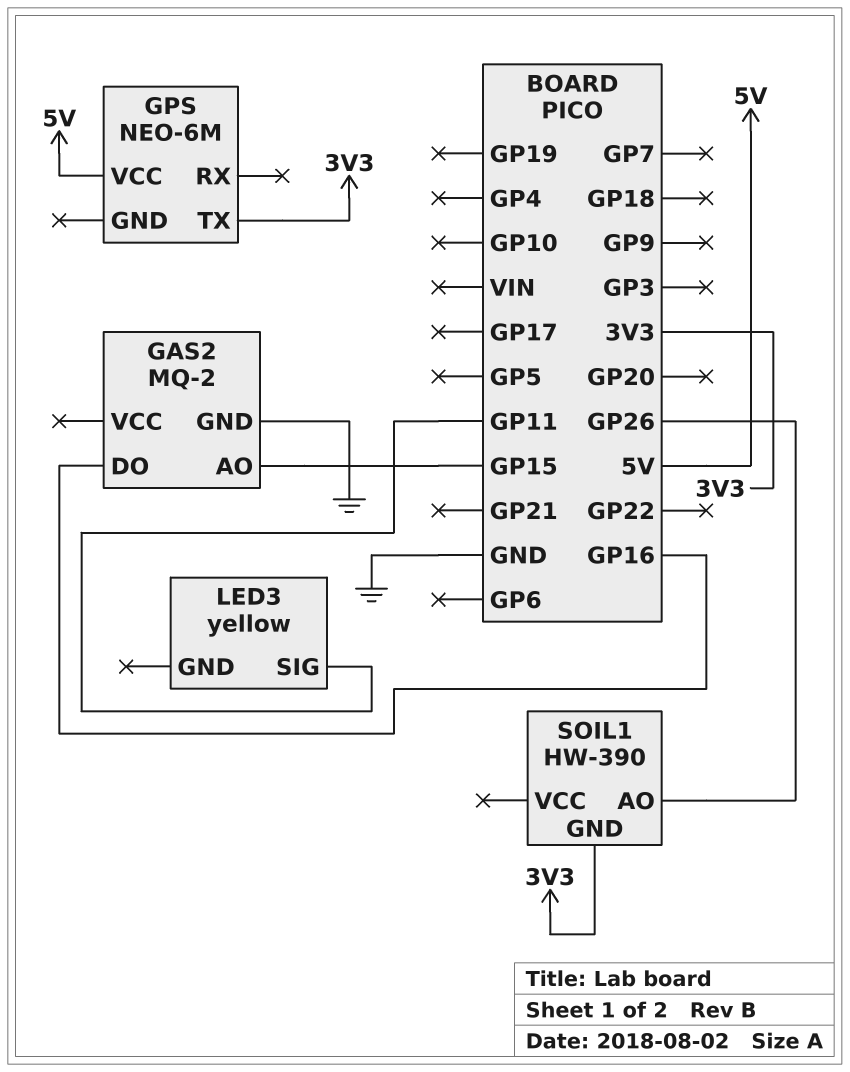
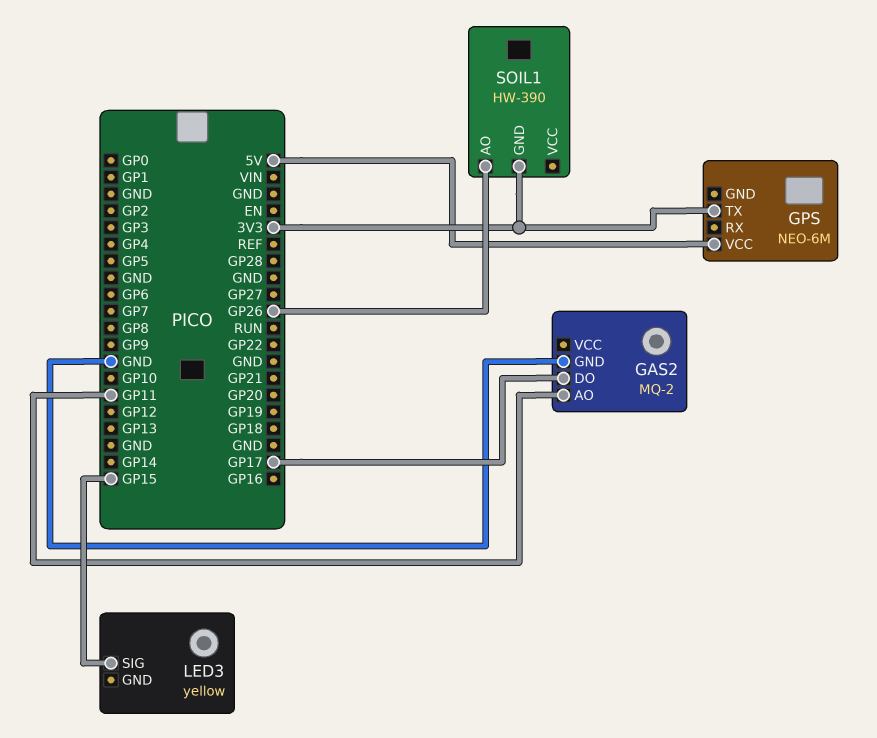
GAS2 pin AO: GP15 -> GP11
GAS2 pin DO: GP16 -> GP17
LED3 pin SIG: GP11 -> GP15

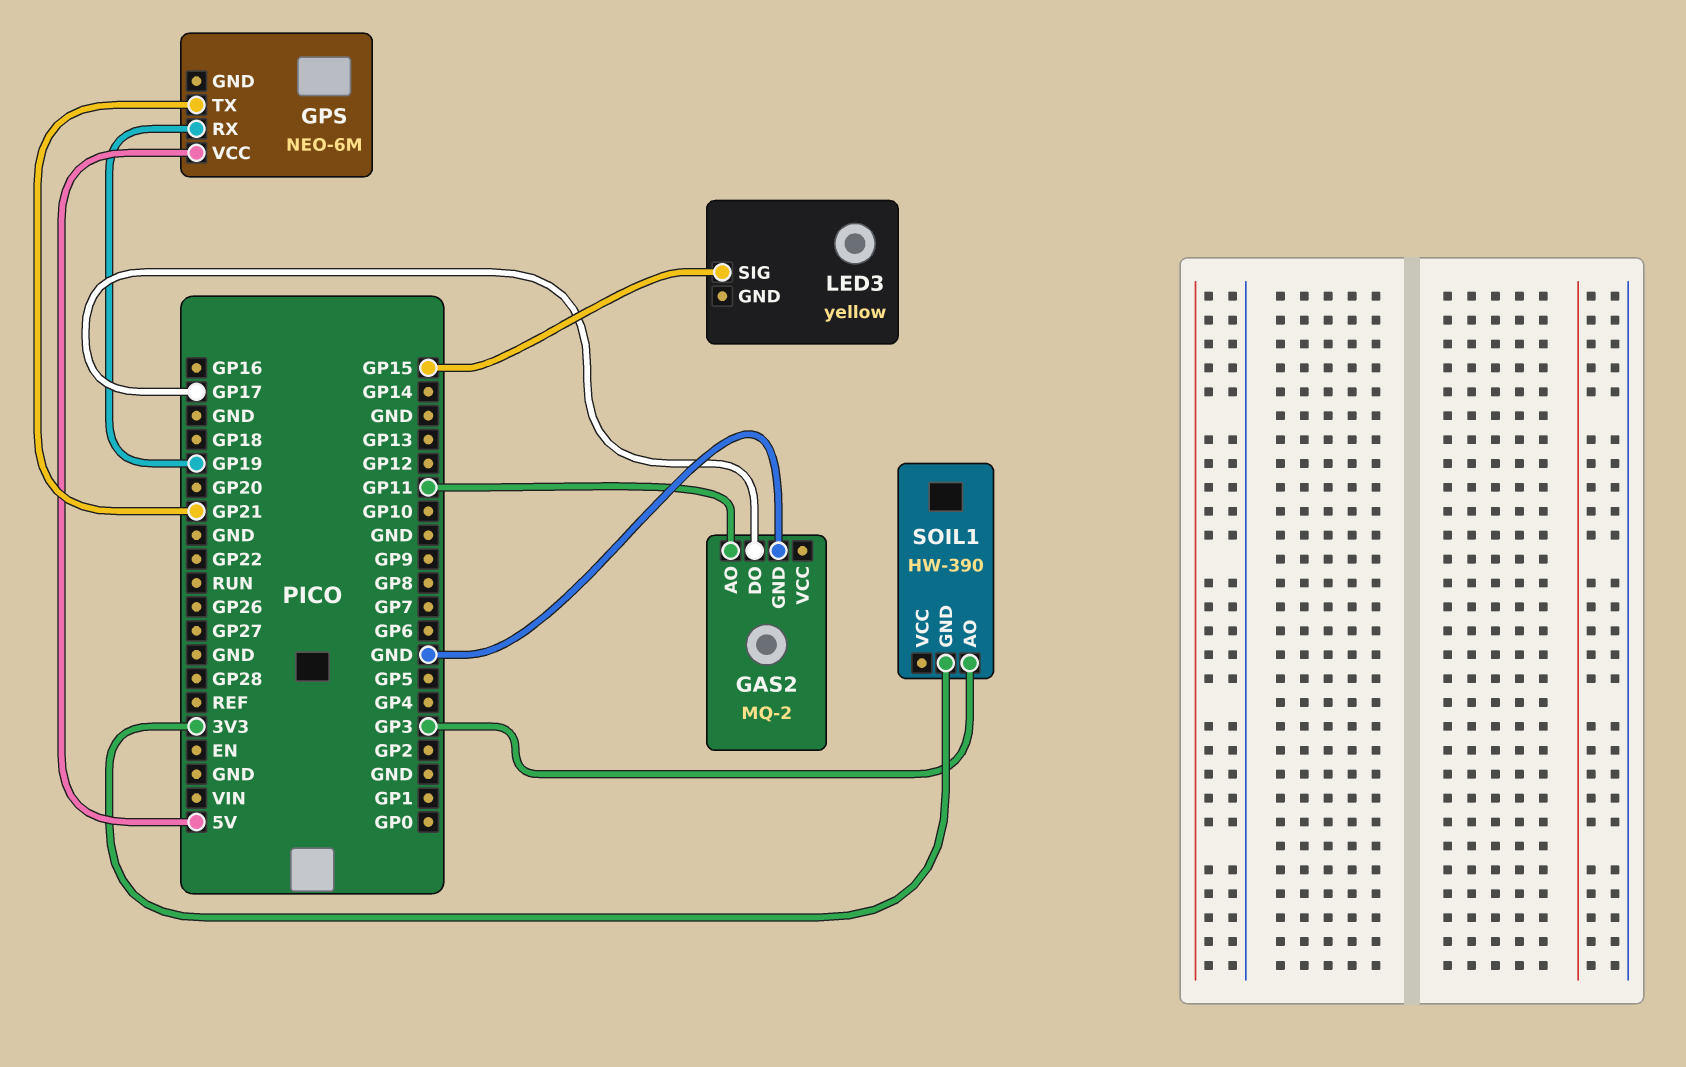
GPS pin RX: none -> GP19
GPS pin TX: 3V3 -> GP21
SOIL1 pin AO: GP26 -> GP3

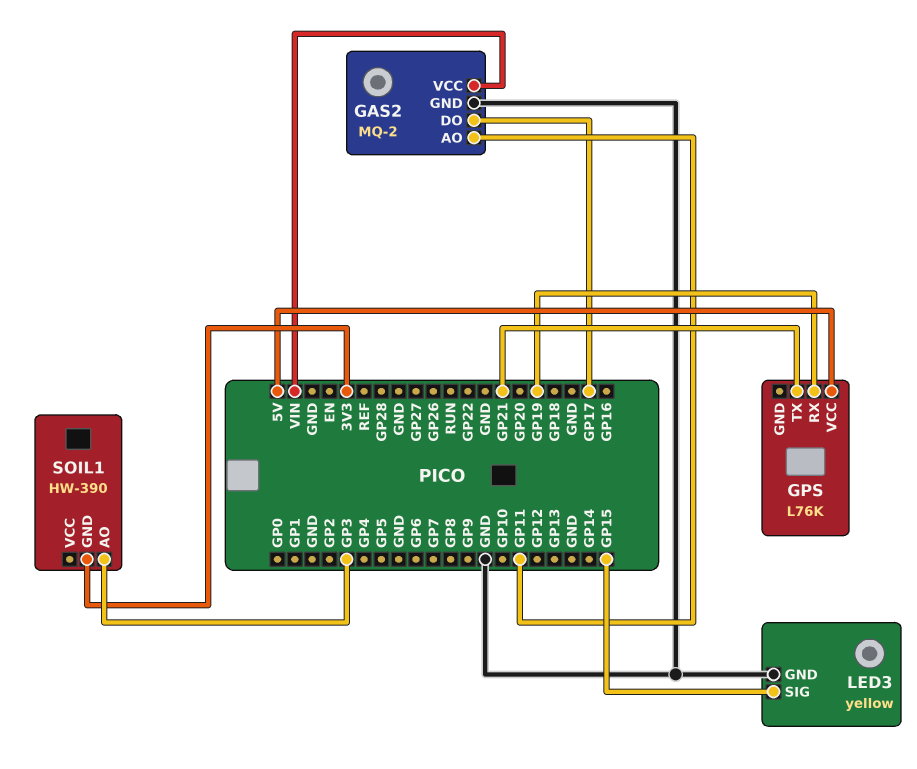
GAS2 pin VCC: none -> VIN
GPS: NEO-6M -> L76K
LED3 pin GND: none -> GND

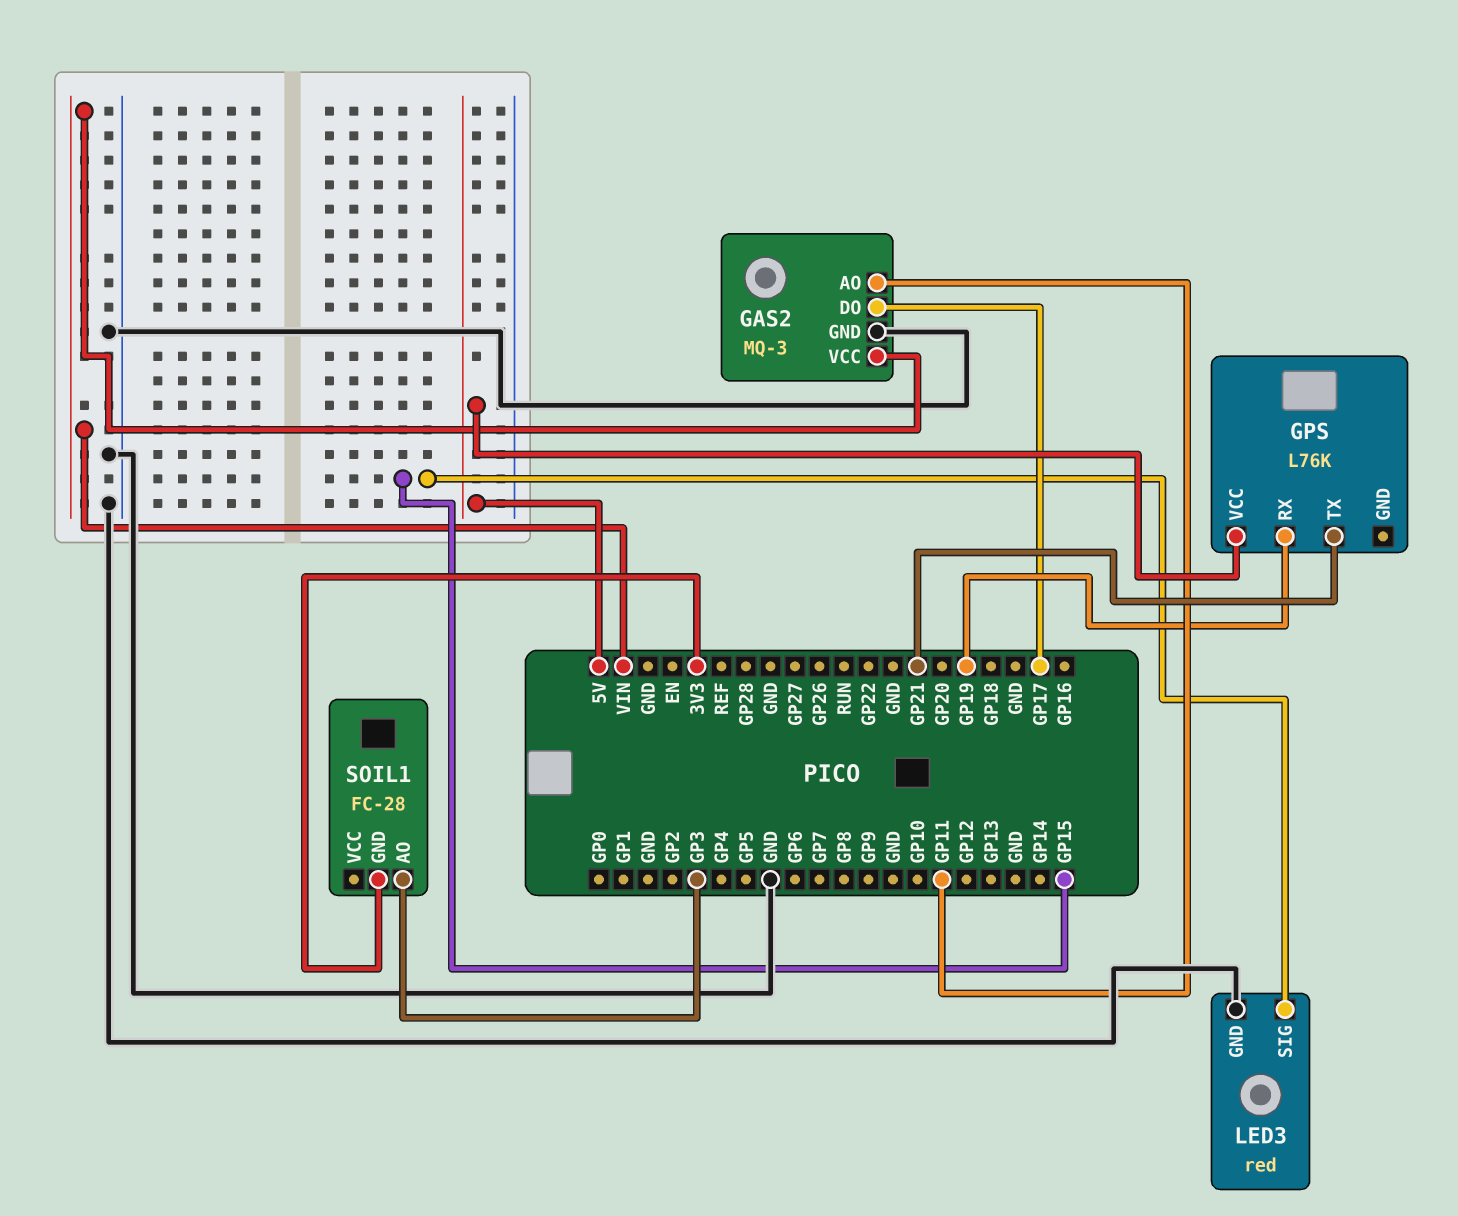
GAS2: MQ-2 -> MQ-3
LED3: yellow -> red
SOIL1: HW-390 -> FC-28

